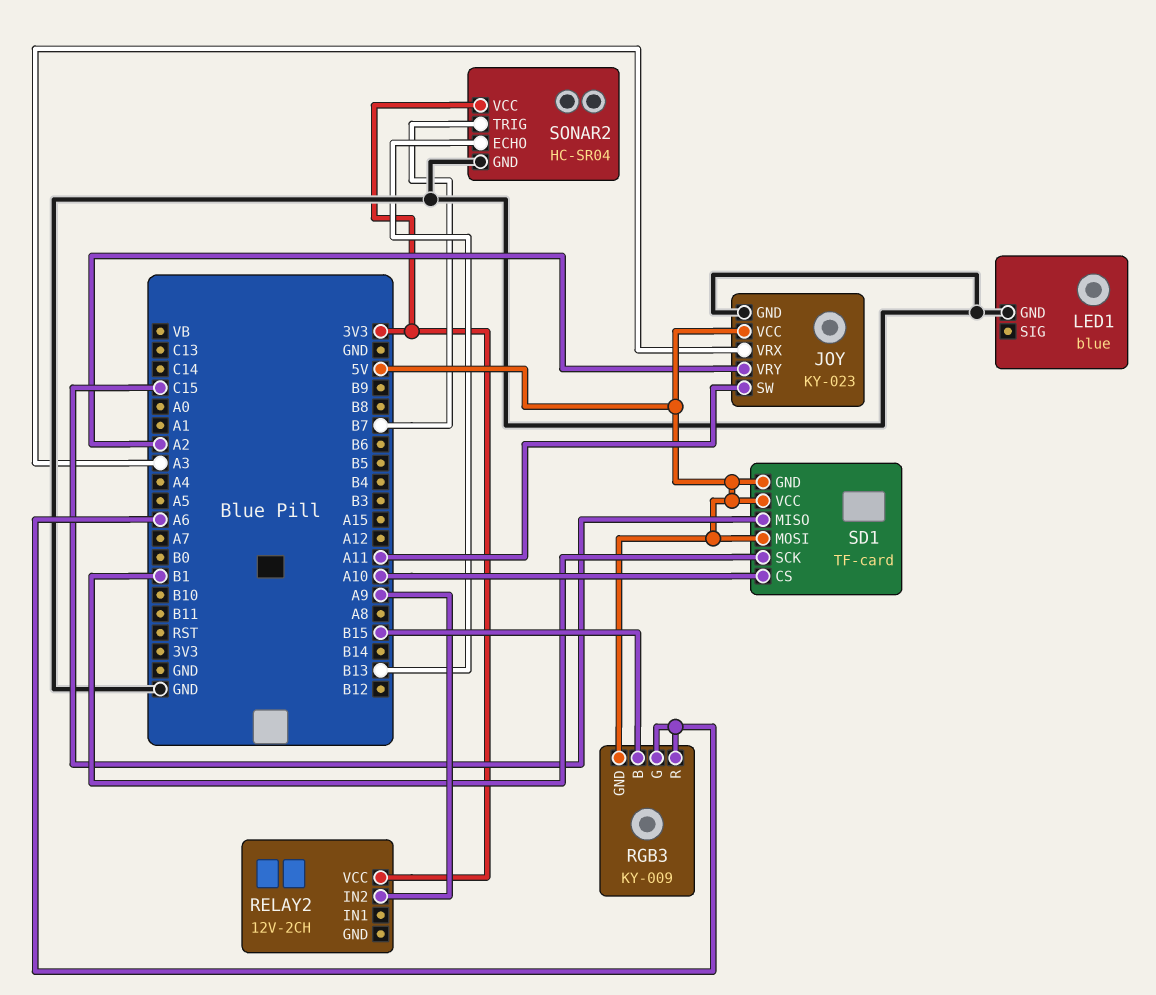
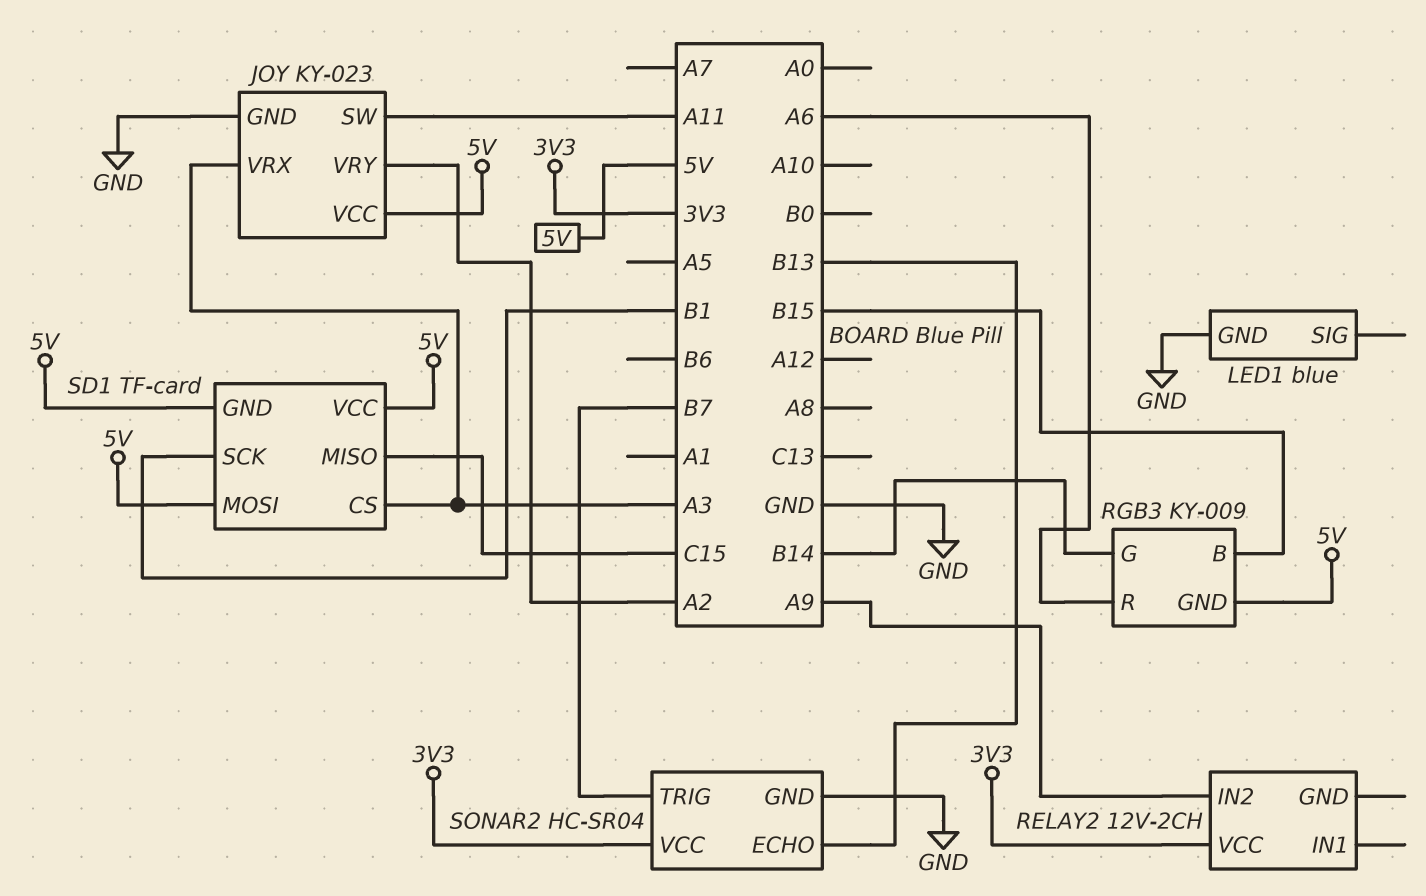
RGB3 pin G: A6 -> B14
SD1 pin CS: A10 -> A3

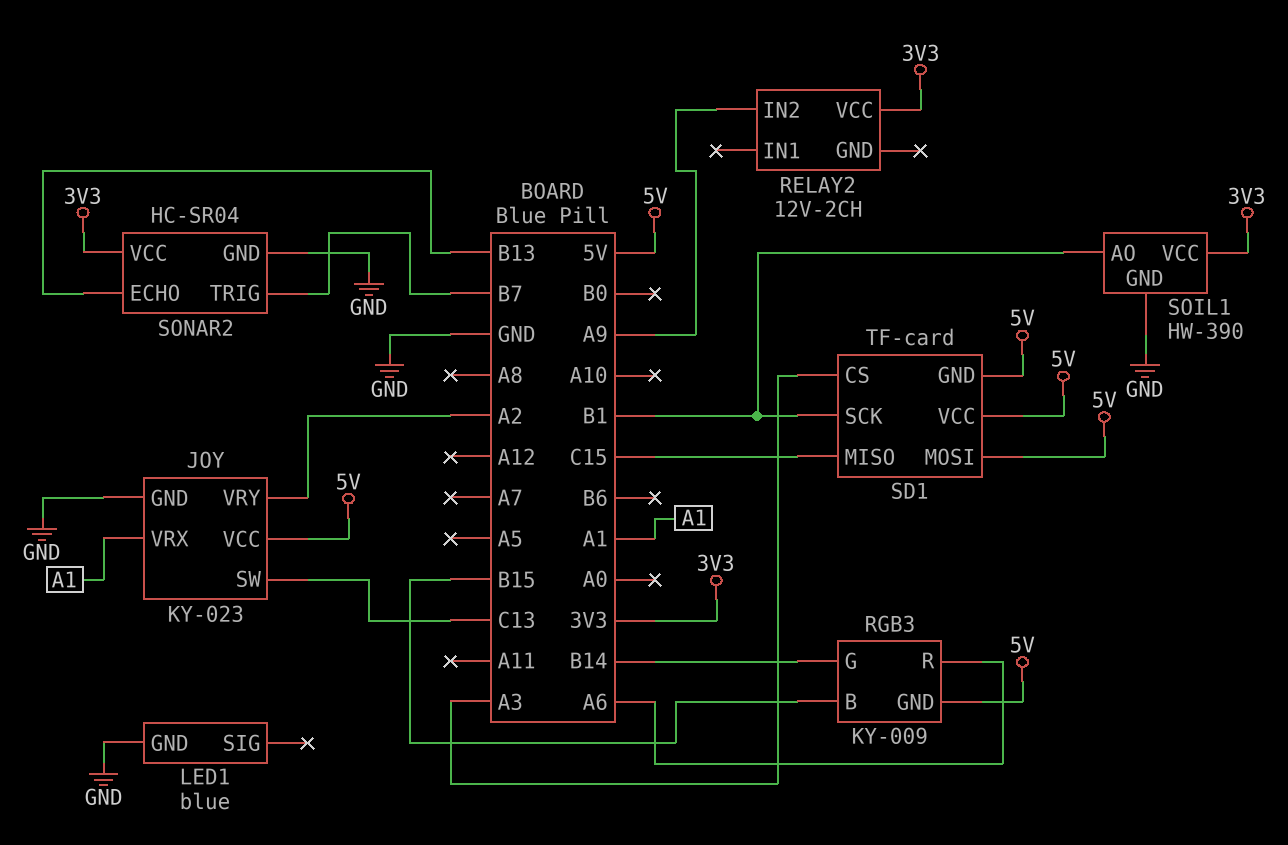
JOY pin SW: A11 -> C13
JOY pin VRX: A3 -> A1
SOIL1: none -> HW-390
SOIL1 pin AO: none -> B1
SOIL1 pin GND: none -> GND
SOIL1 pin VCC: none -> 3V3

